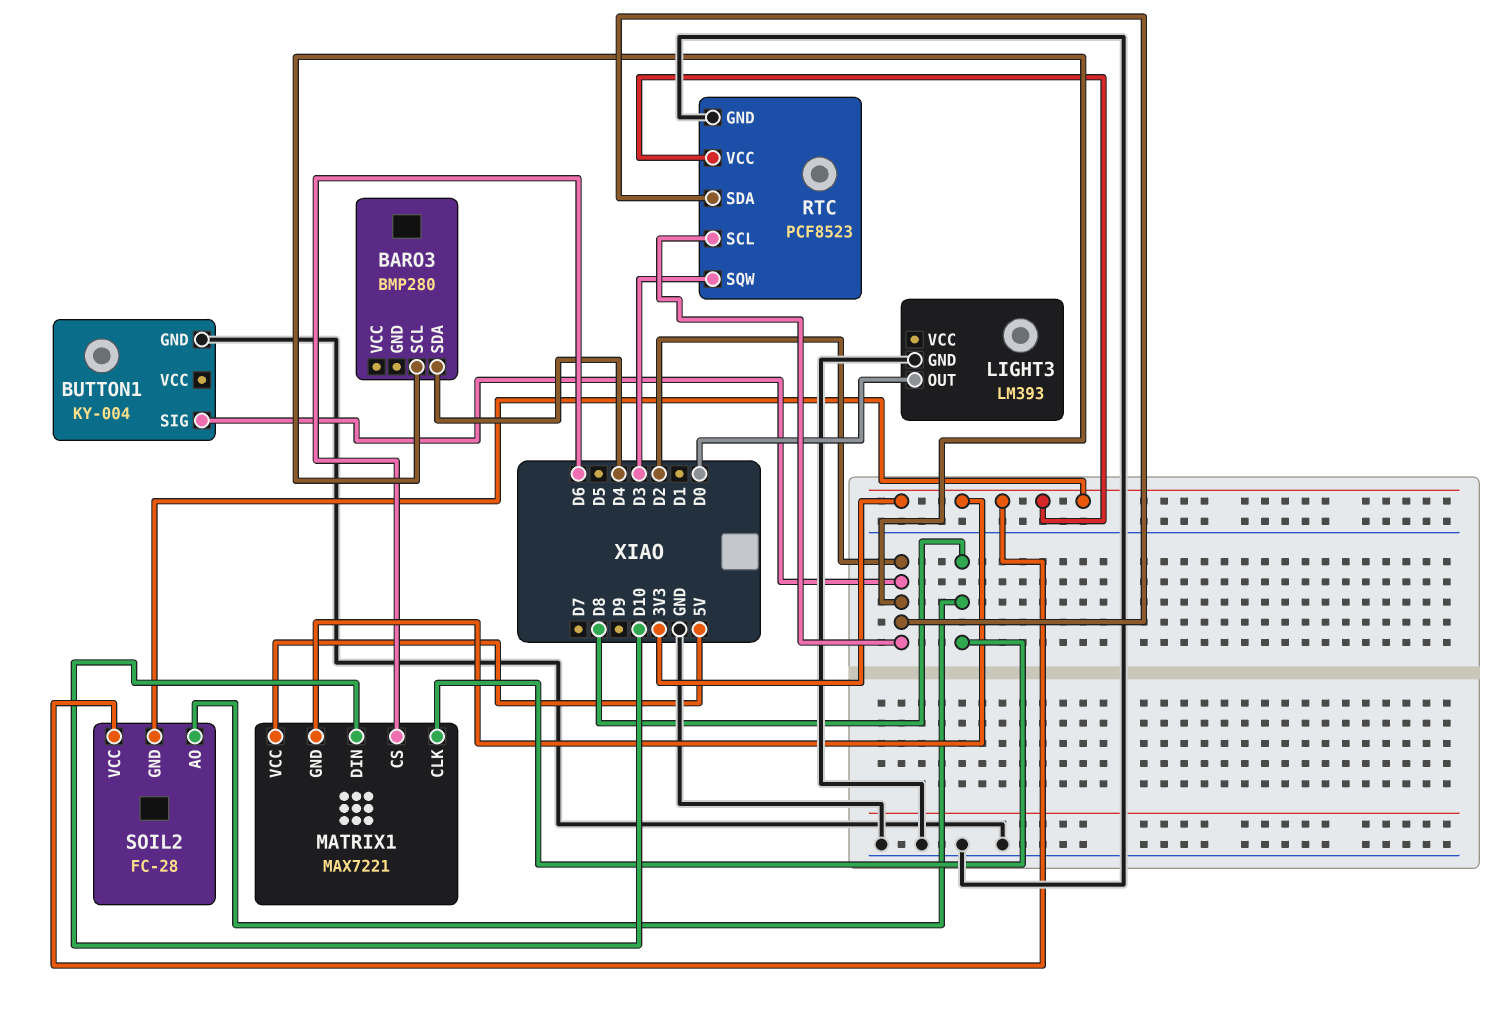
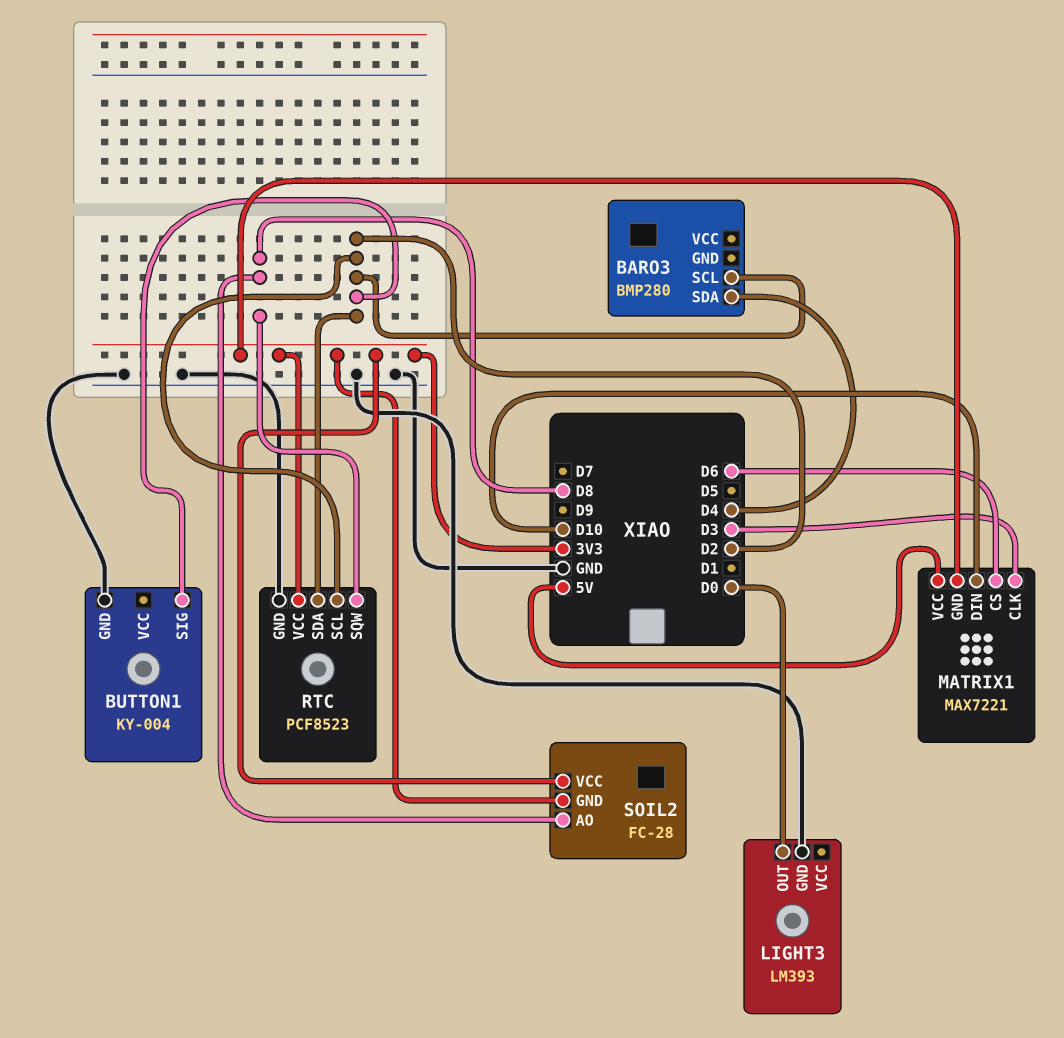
MATRIX1 pin CLK: D8 -> D3
RTC pin SQW: D3 -> D8

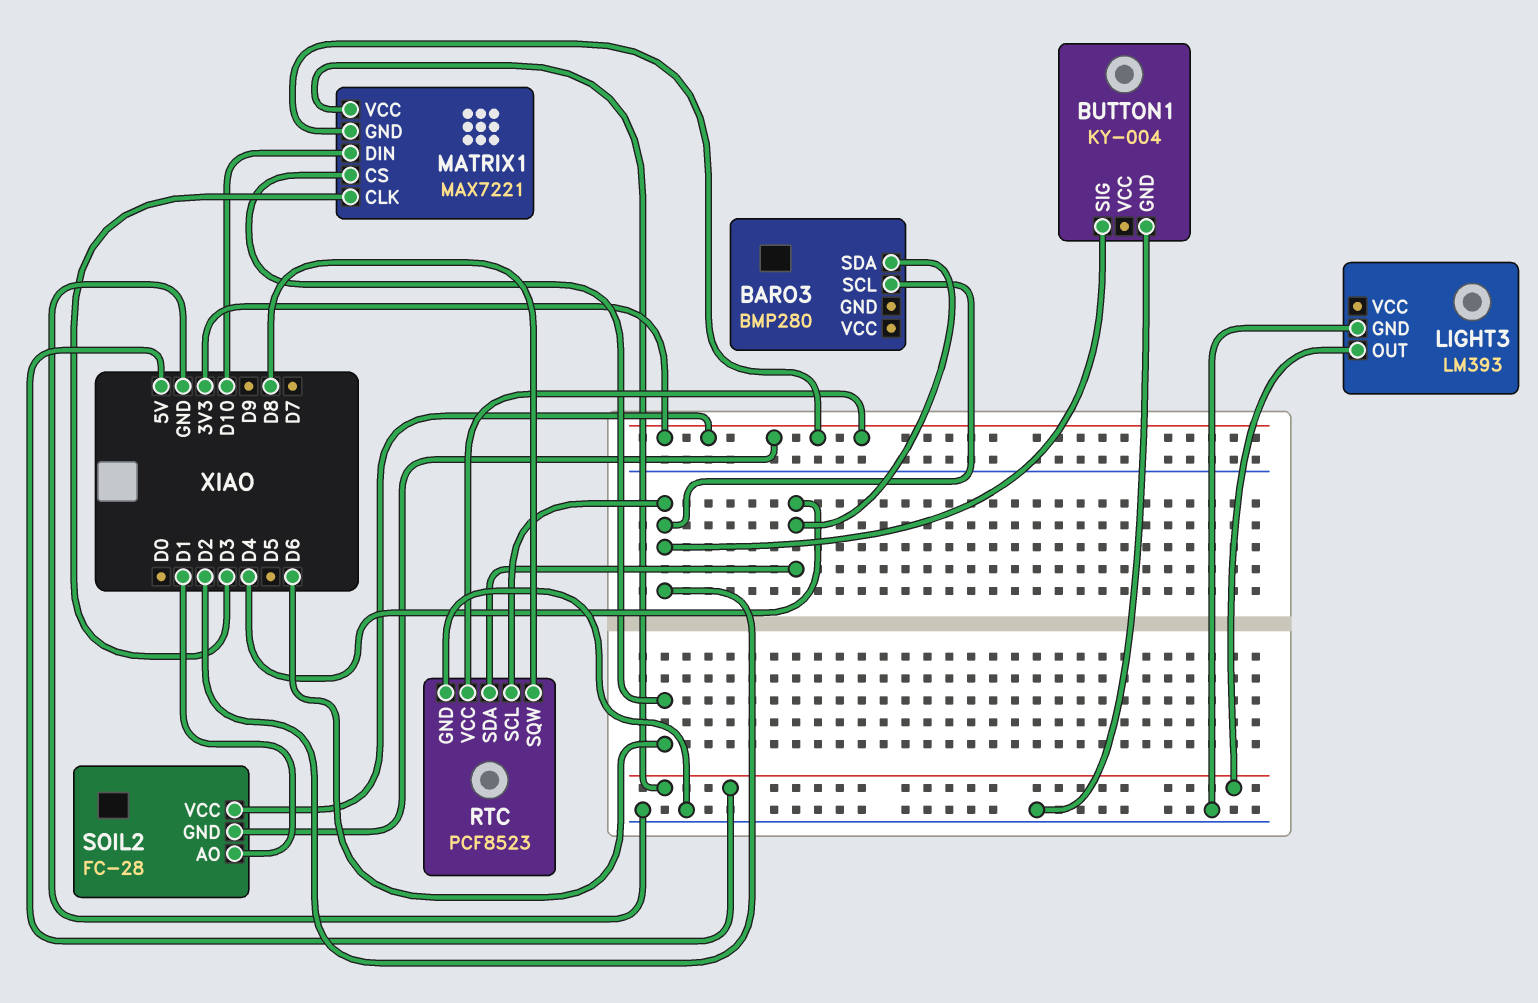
LIGHT3 pin OUT: D0 -> 5V
RTC pin SDA: D2 -> D4
SOIL2 pin AO: D8 -> D1

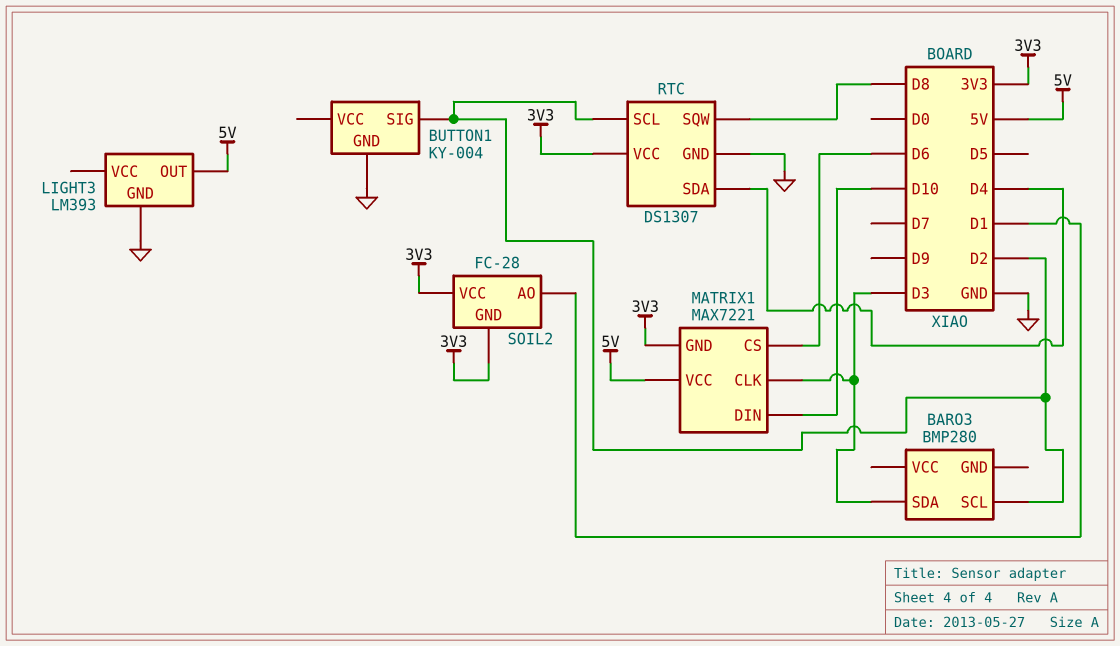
BARO3 pin SDA: D4 -> D3
RTC: PCF8523 -> DS1307

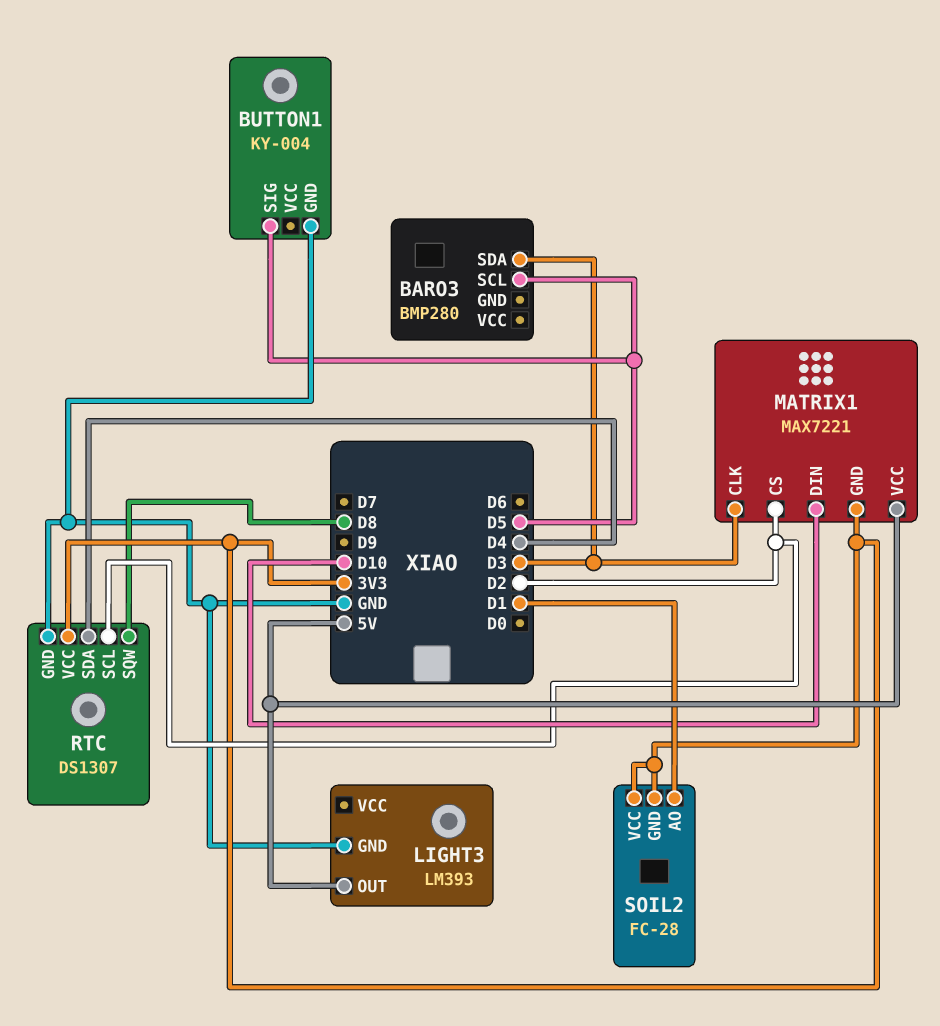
BARO3 pin SCL: D2 -> D5
BUTTON1 pin SIG: D2 -> D5
MATRIX1 pin CS: D6 -> D2

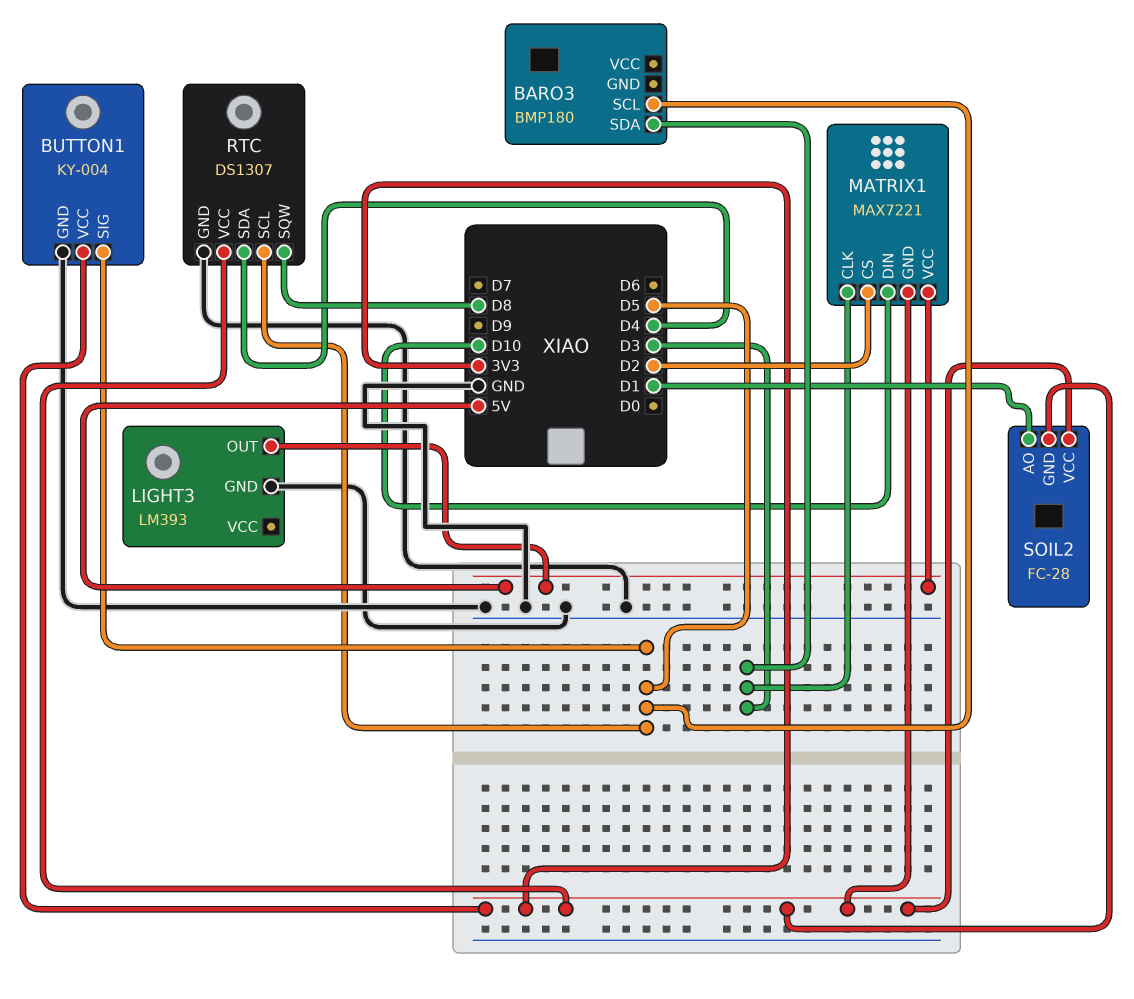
BARO3: BMP280 -> BMP180
BUTTON1 pin VCC: none -> 3V3
RTC pin SCL: D2 -> D5

